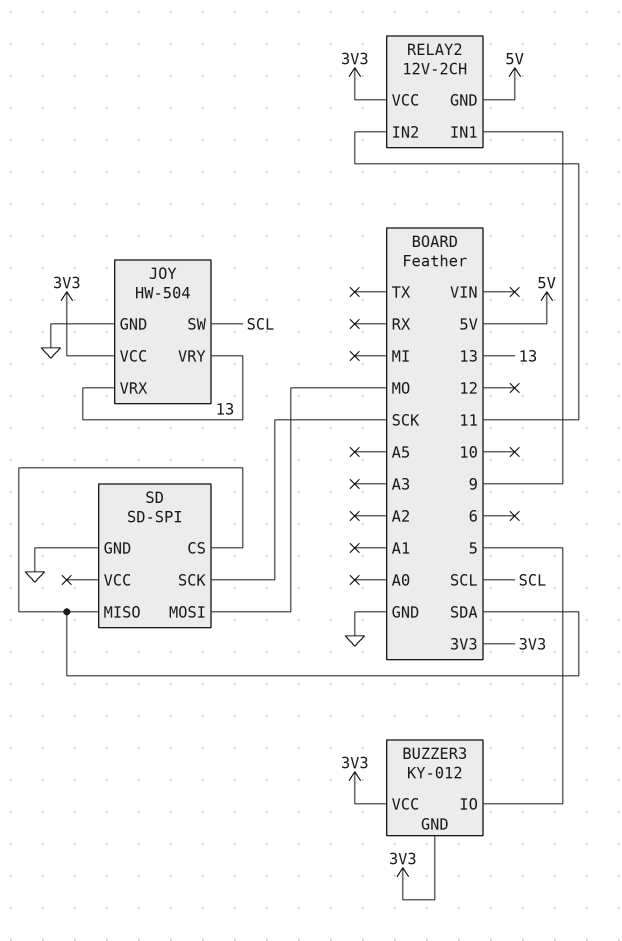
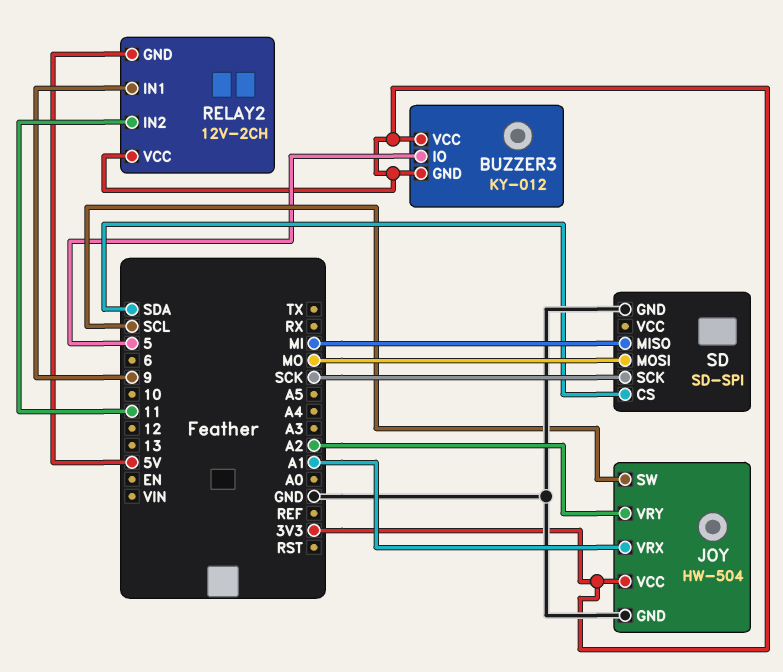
JOY pin VRX: 13 -> A1
JOY pin VRY: 13 -> A2
SD pin MISO: SDA -> MI

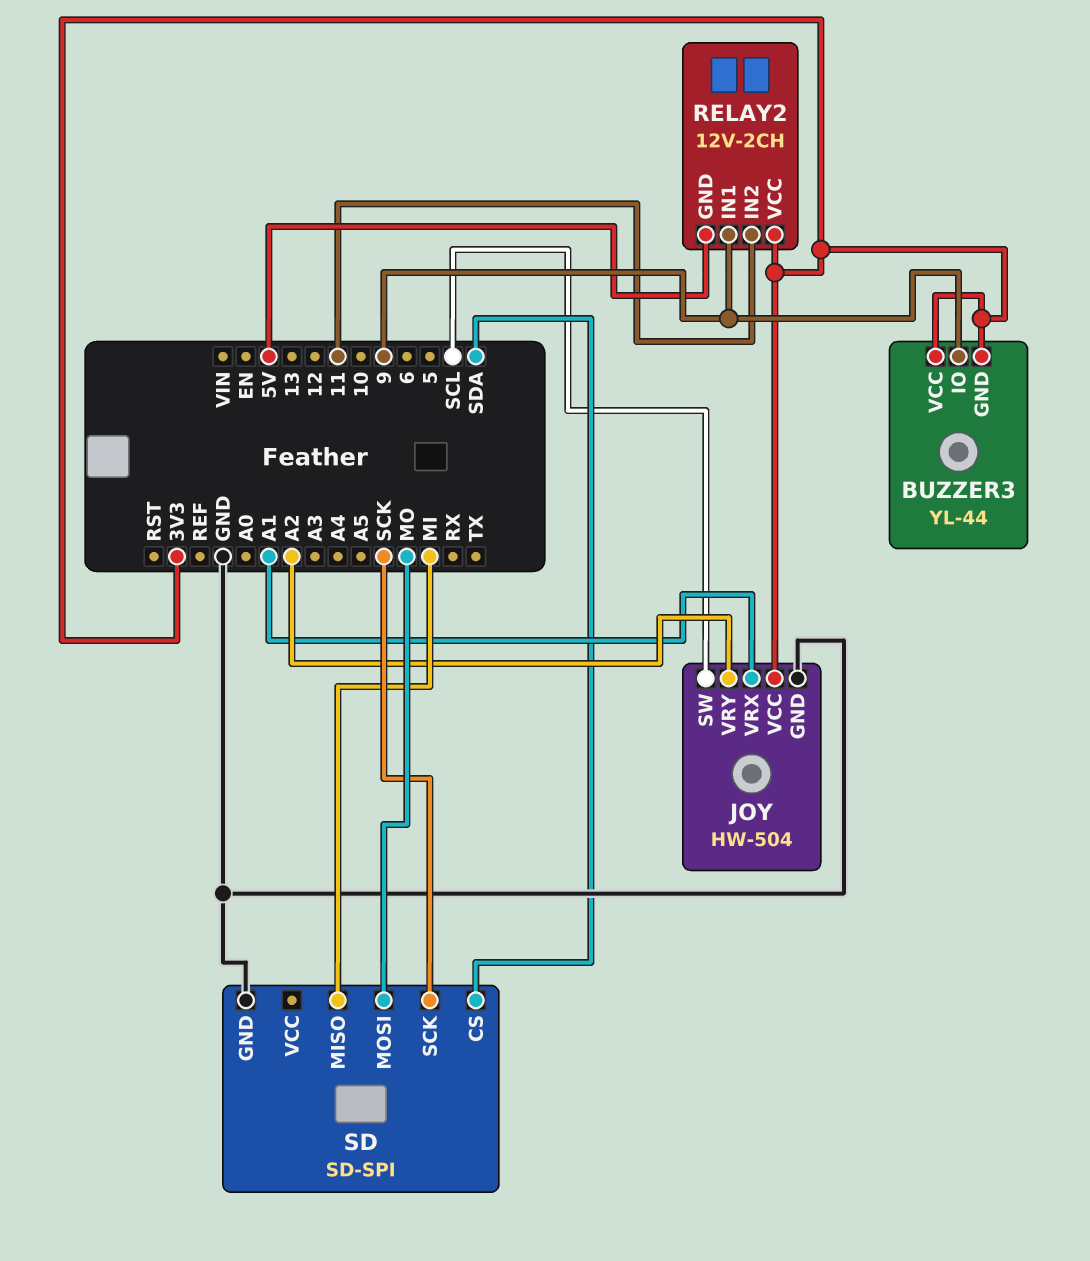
BUZZER3: KY-012 -> YL-44
BUZZER3 pin IO: 5 -> 9

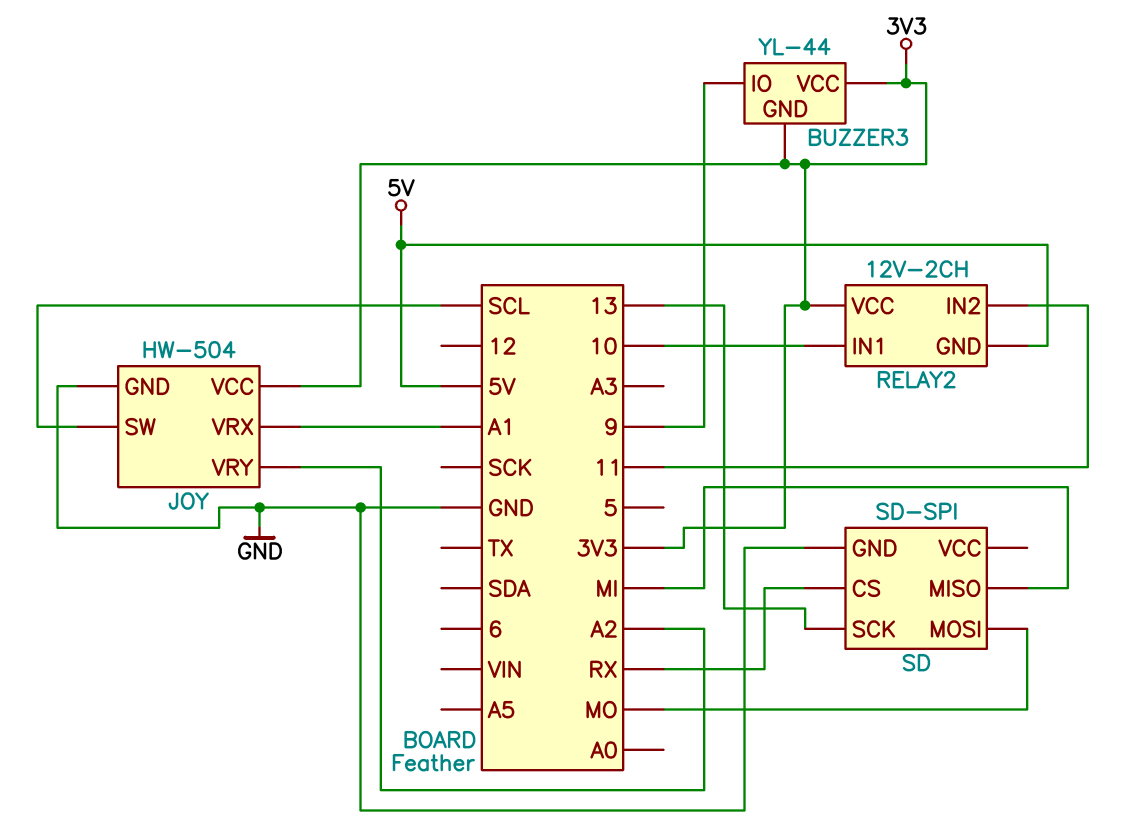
RELAY2 pin IN1: 9 -> 10
SD pin CS: SDA -> RX
SD pin SCK: SCK -> 13

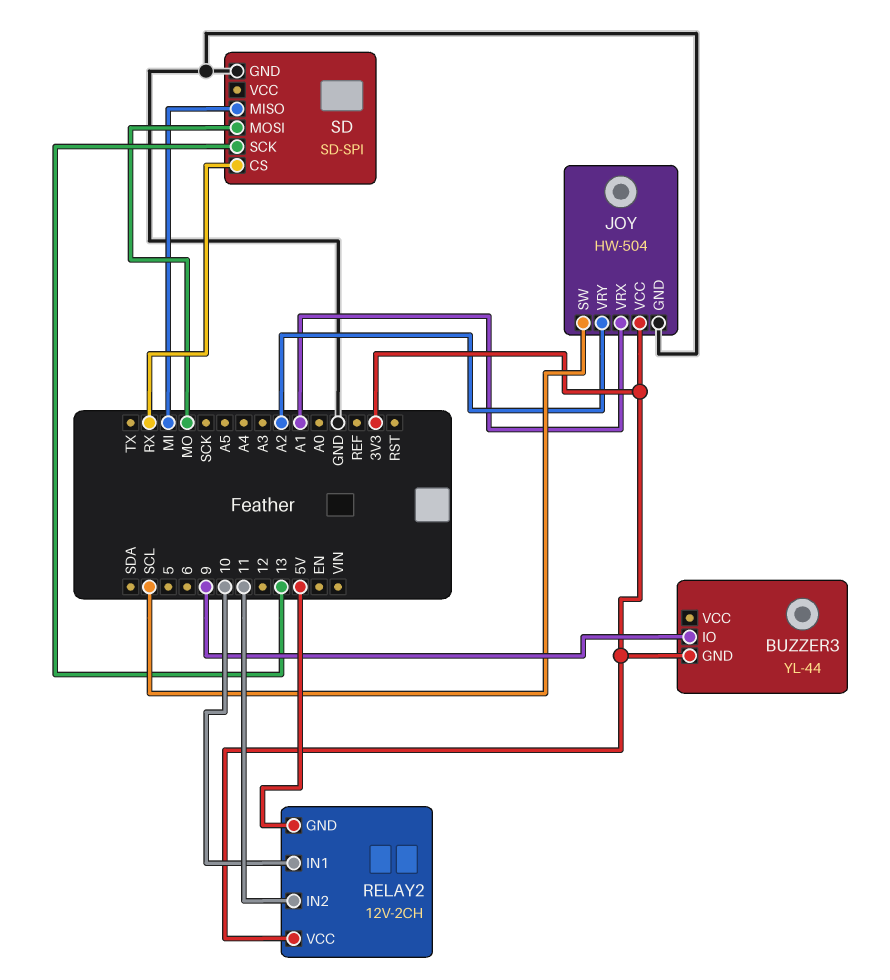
BUZZER3 pin VCC: 3V3 -> none

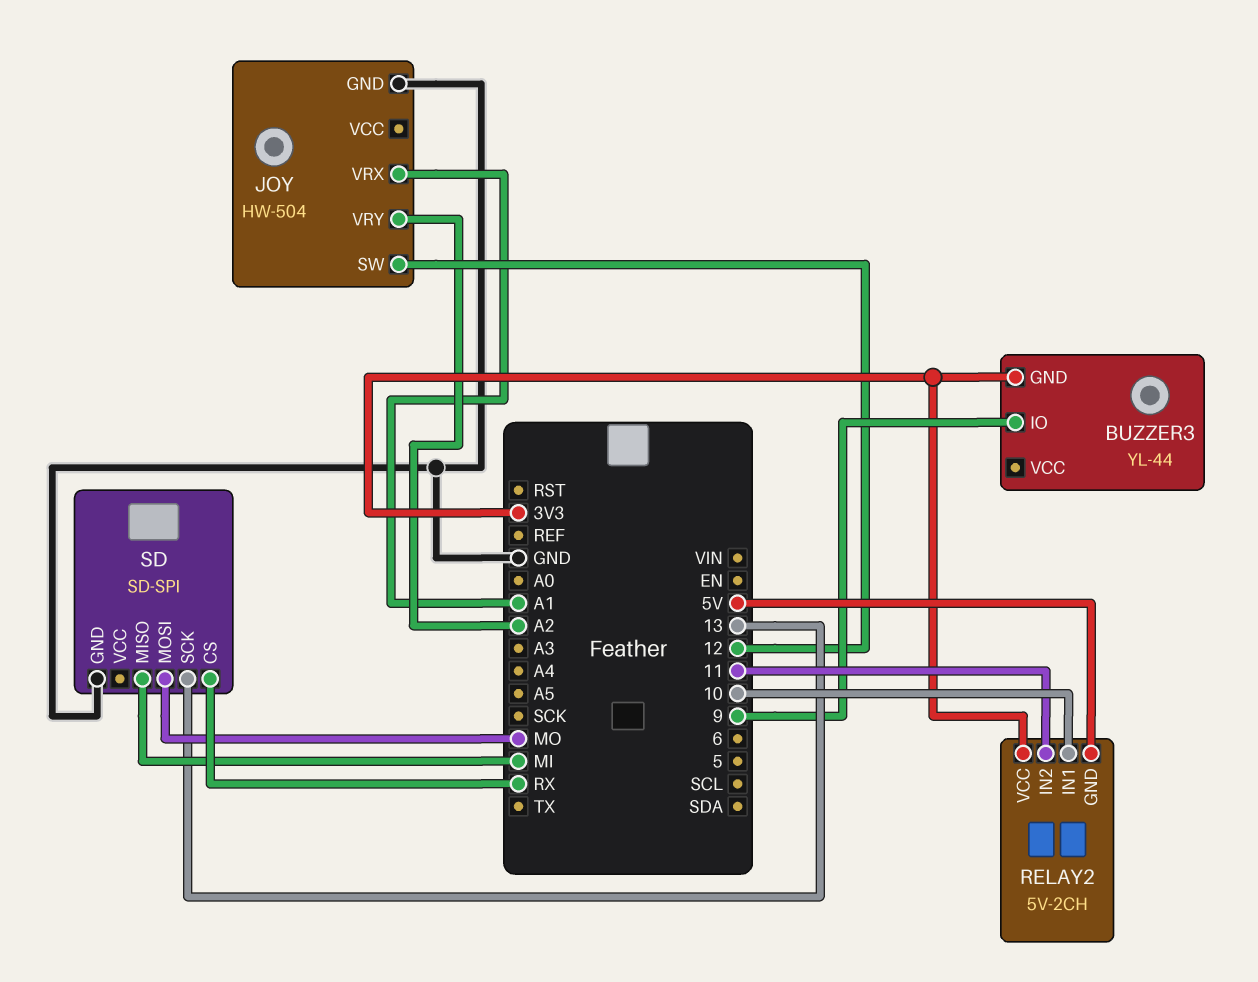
JOY pin SW: SCL -> 12
JOY pin VCC: 3V3 -> none
RELAY2: 12V-2CH -> 5V-2CH

